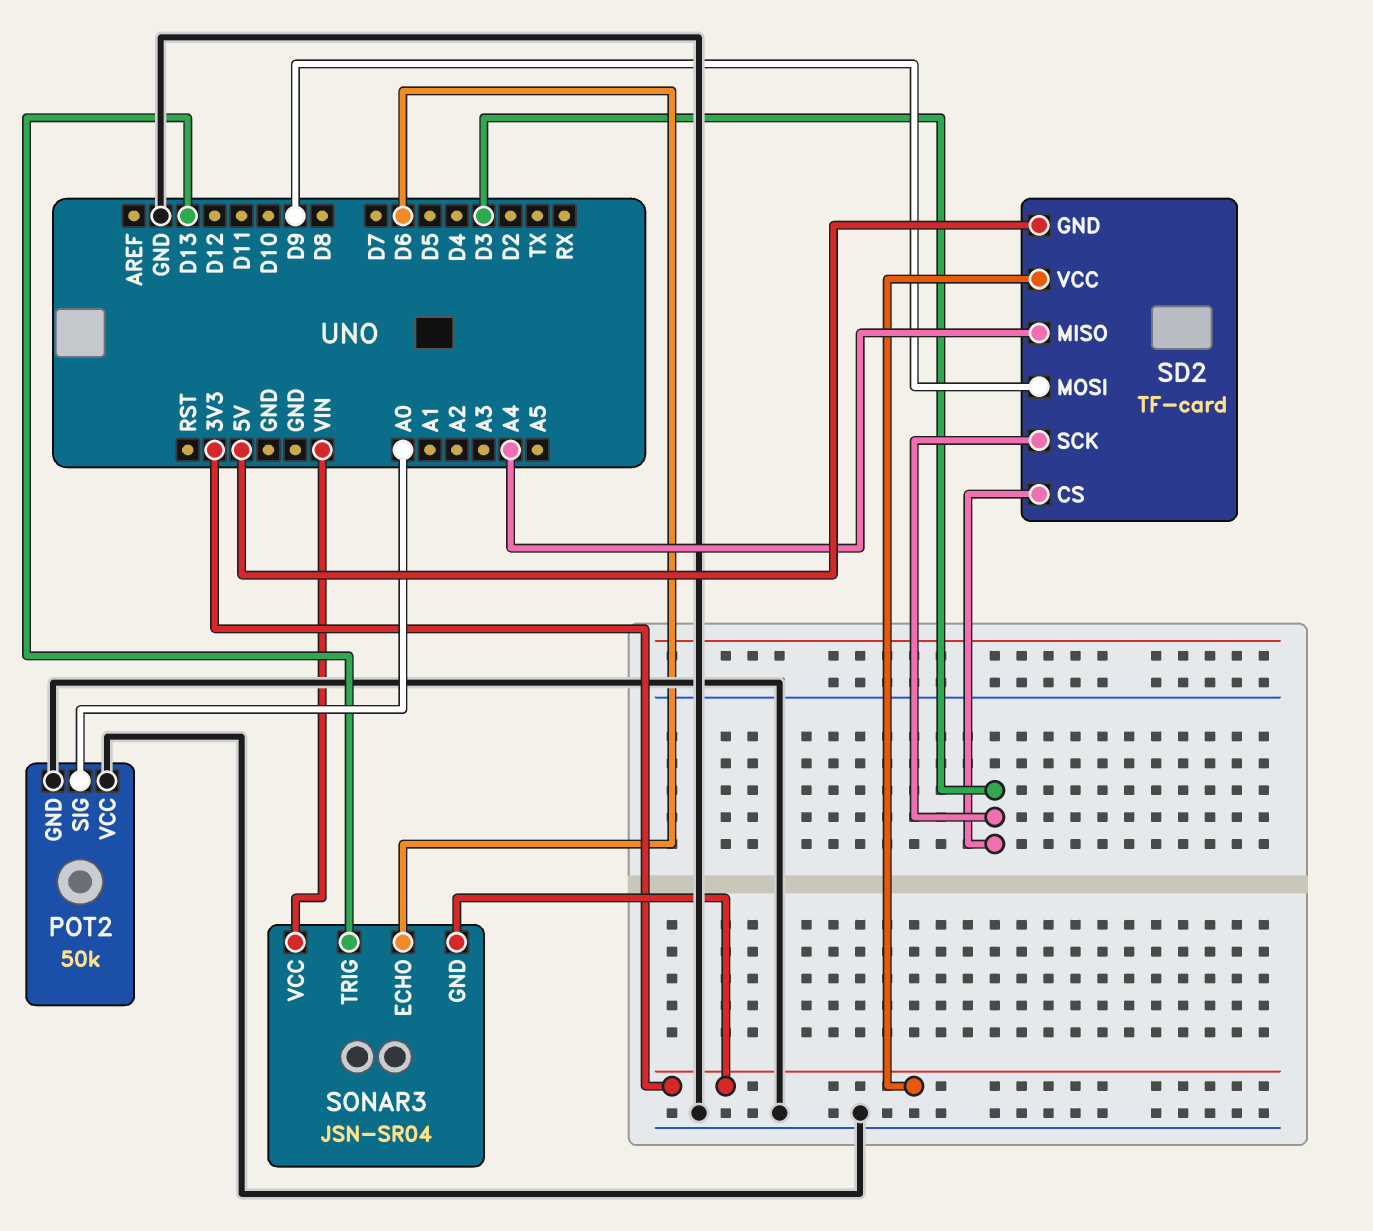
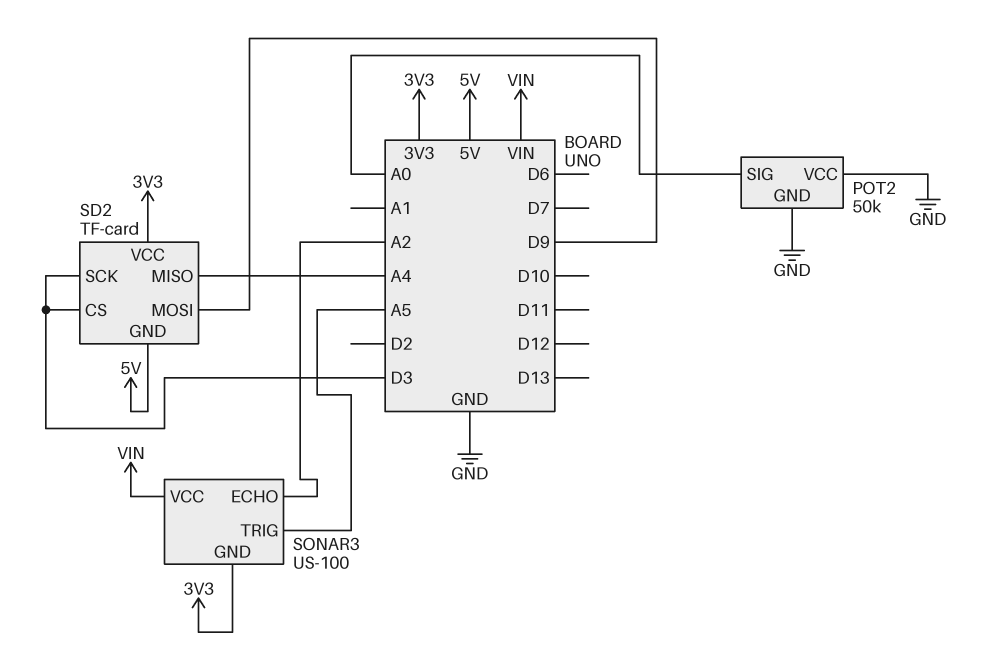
SONAR3: JSN-SR04 -> US-100
SONAR3 pin ECHO: D6 -> A2
SONAR3 pin TRIG: D13 -> A5

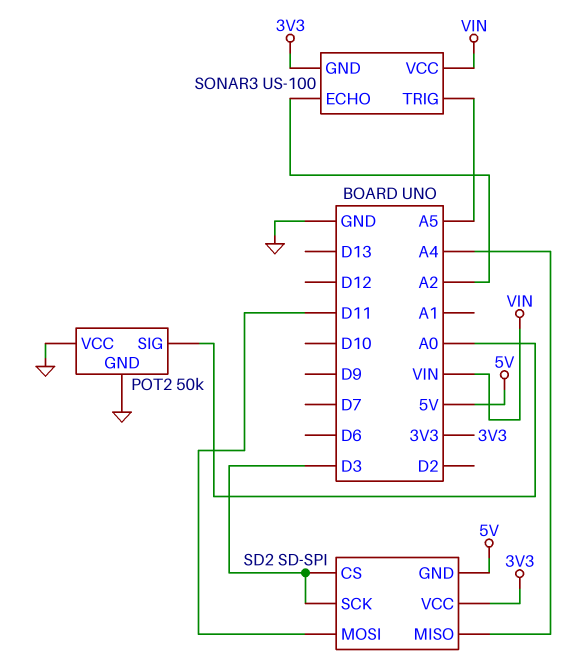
SD2: TF-card -> SD-SPI
SD2 pin MOSI: D9 -> D11

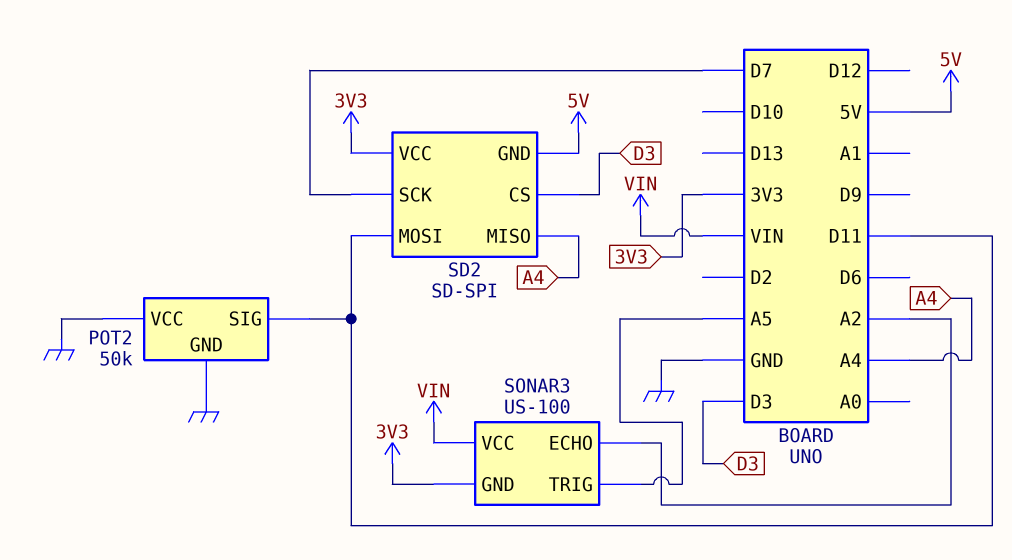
POT2 pin SIG: A0 -> D11
SD2 pin SCK: D3 -> D7

